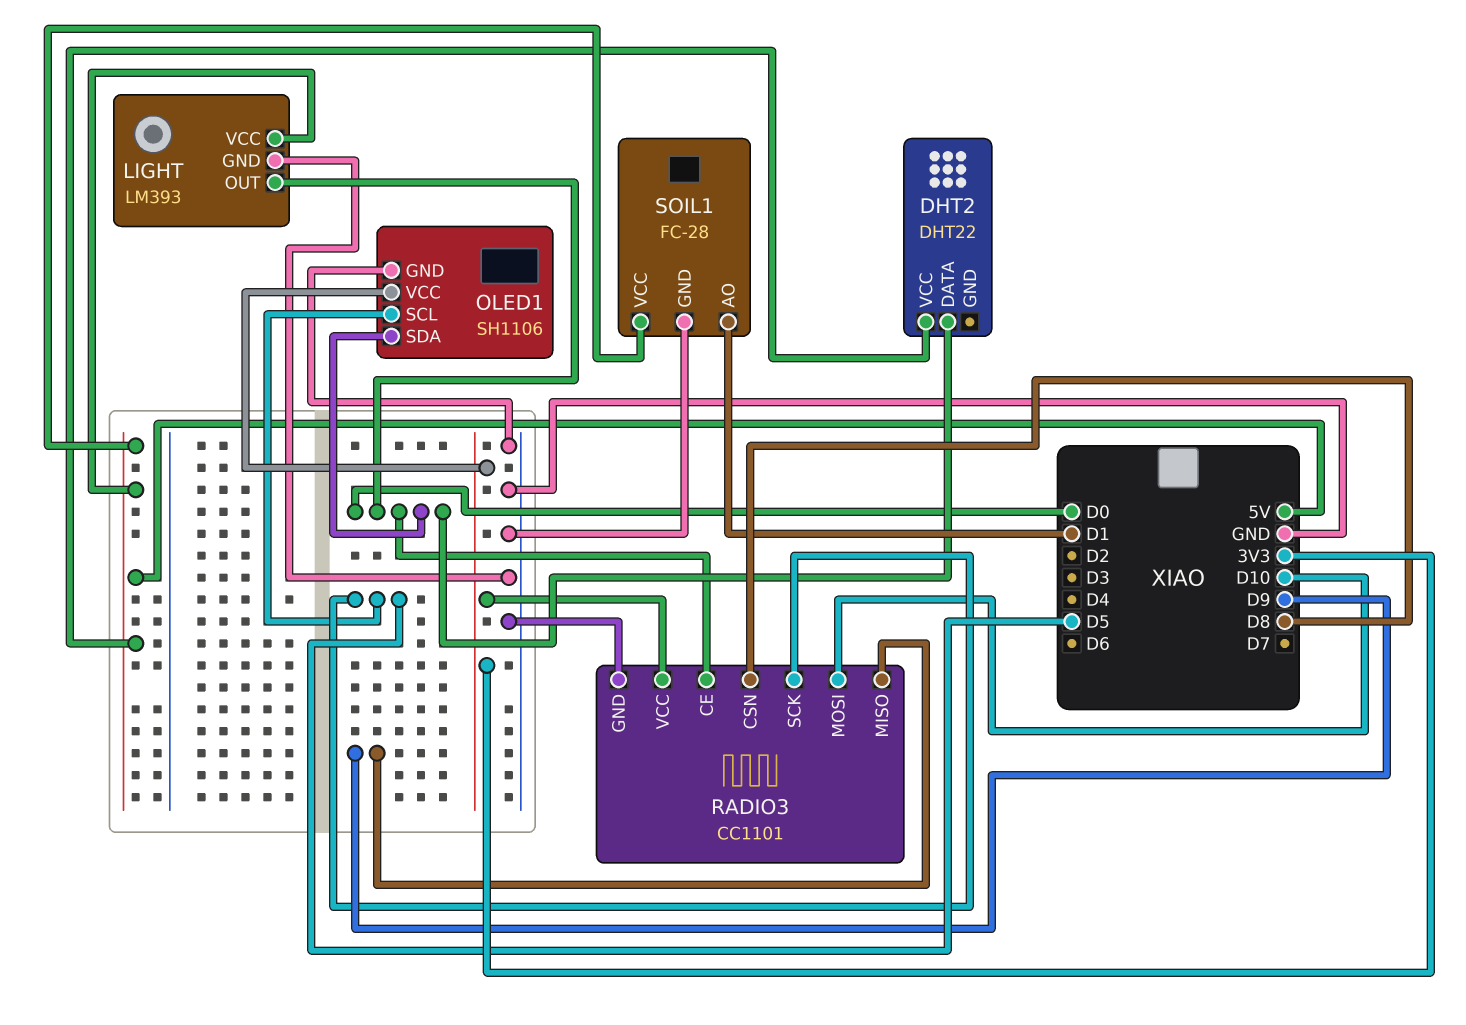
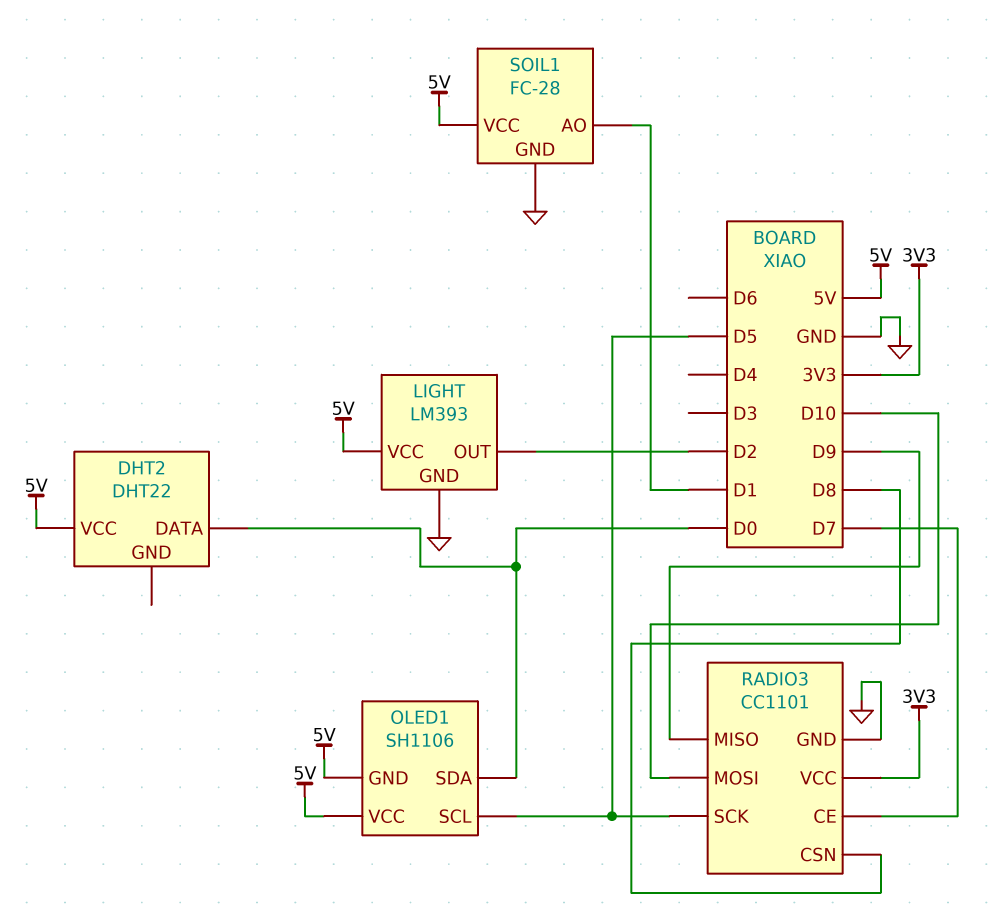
LIGHT pin OUT: D0 -> D2
OLED1 pin GND: GND -> 5V
OLED1 pin VCC: 3V3 -> 5V
RADIO3 pin CE: D0 -> D7

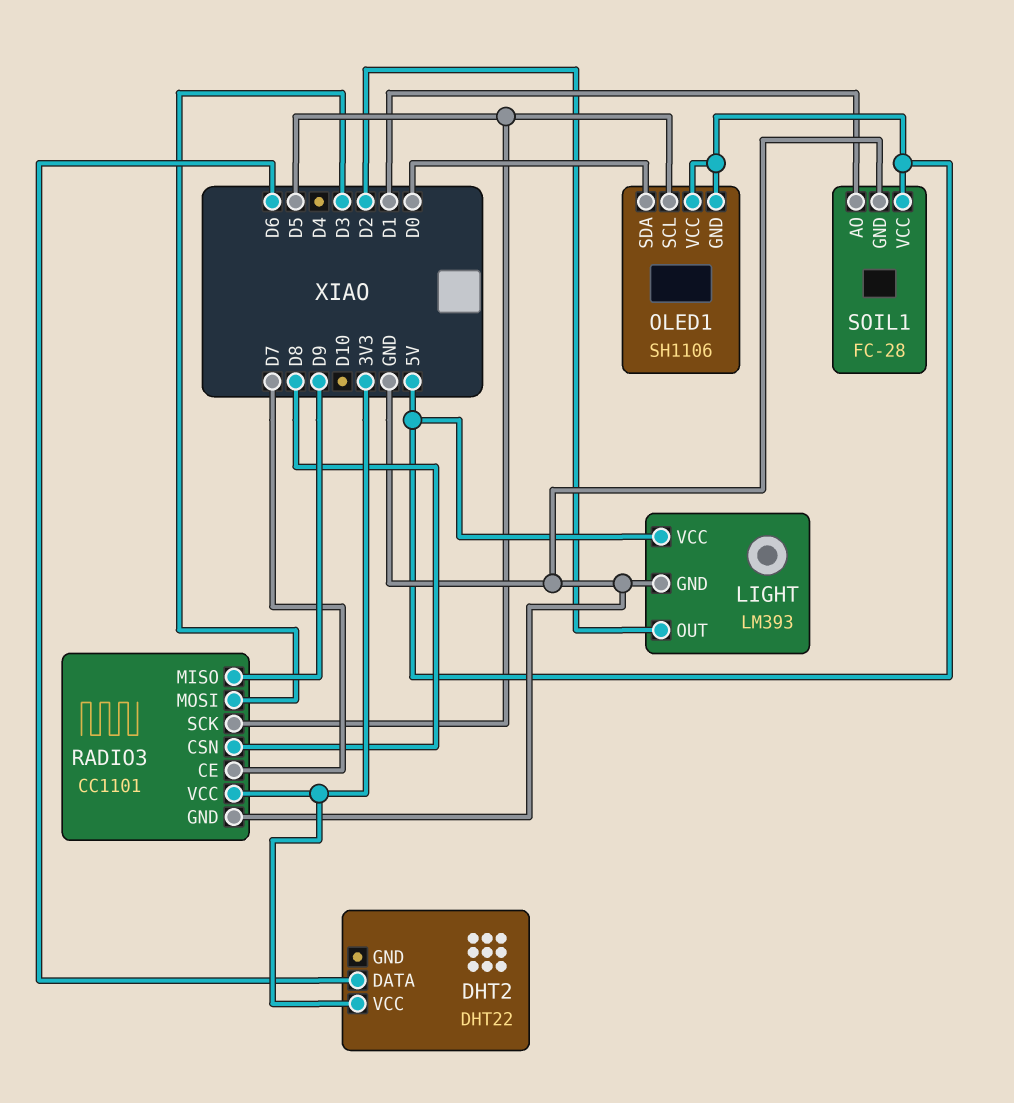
DHT2 pin DATA: D0 -> D6
DHT2 pin VCC: 5V -> 3V3
RADIO3 pin MOSI: D10 -> D3

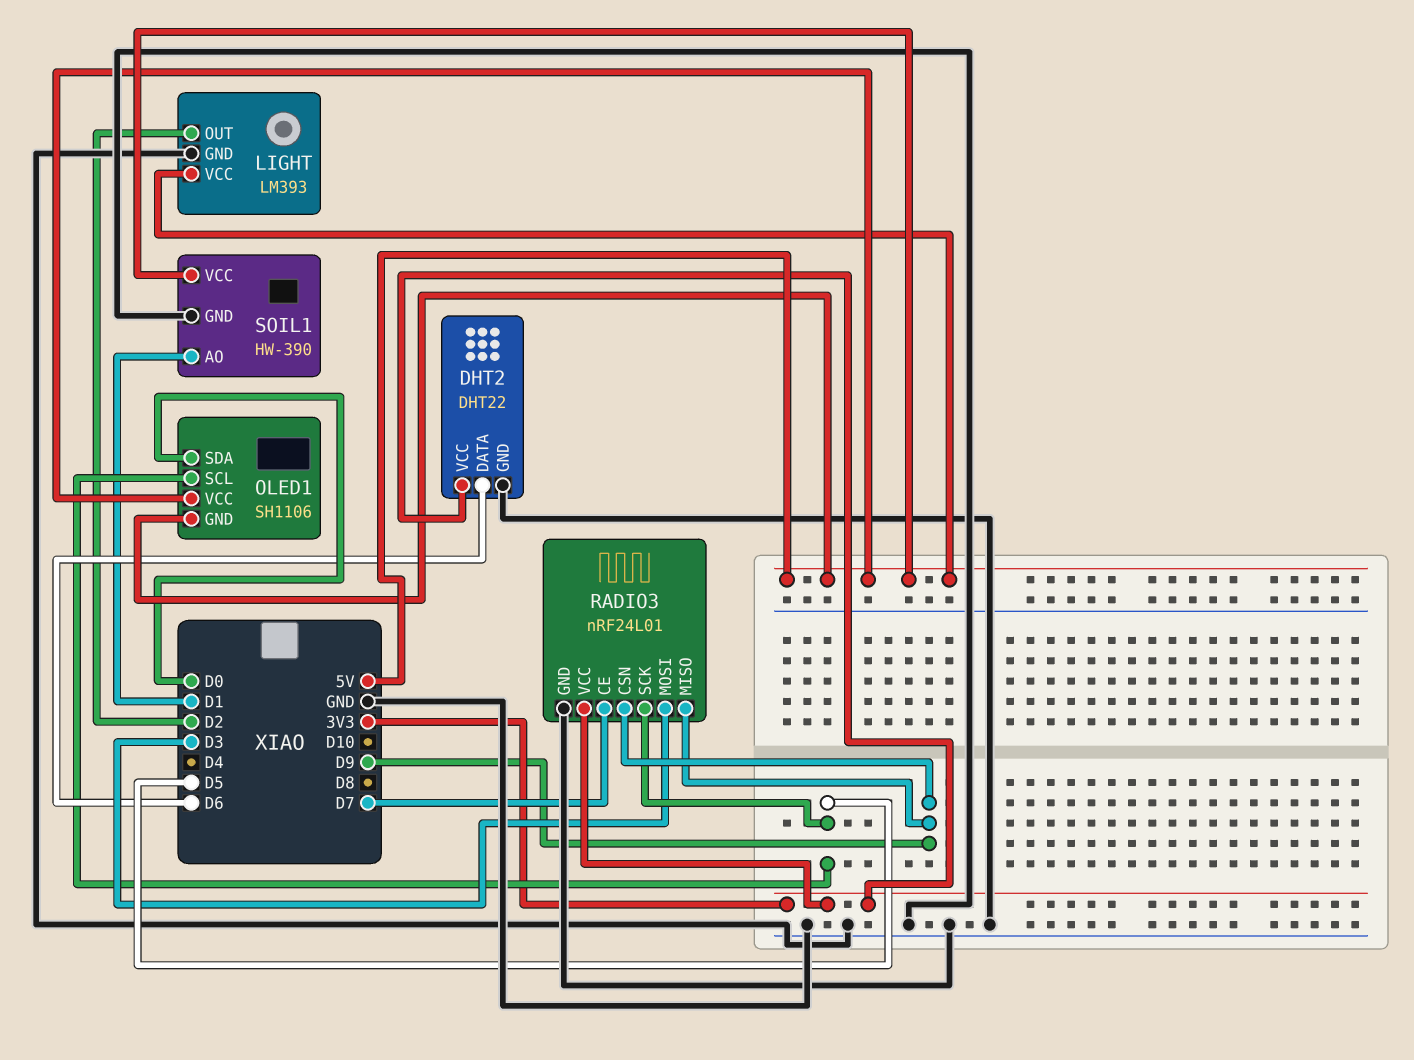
DHT2 pin GND: none -> GND
RADIO3: CC1101 -> nRF24L01
RADIO3 pin CSN: D8 -> D9
SOIL1: FC-28 -> HW-390

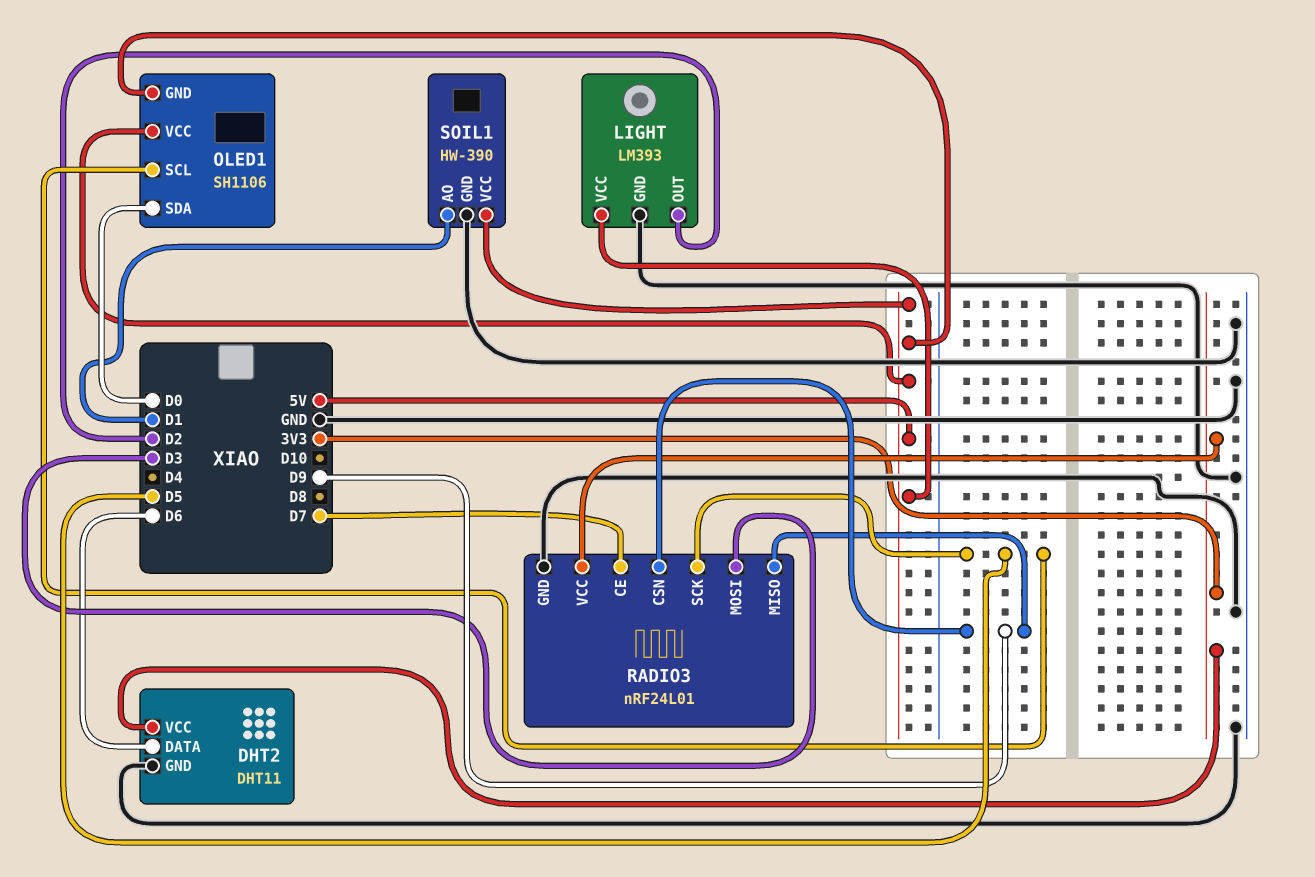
DHT2: DHT22 -> DHT11

